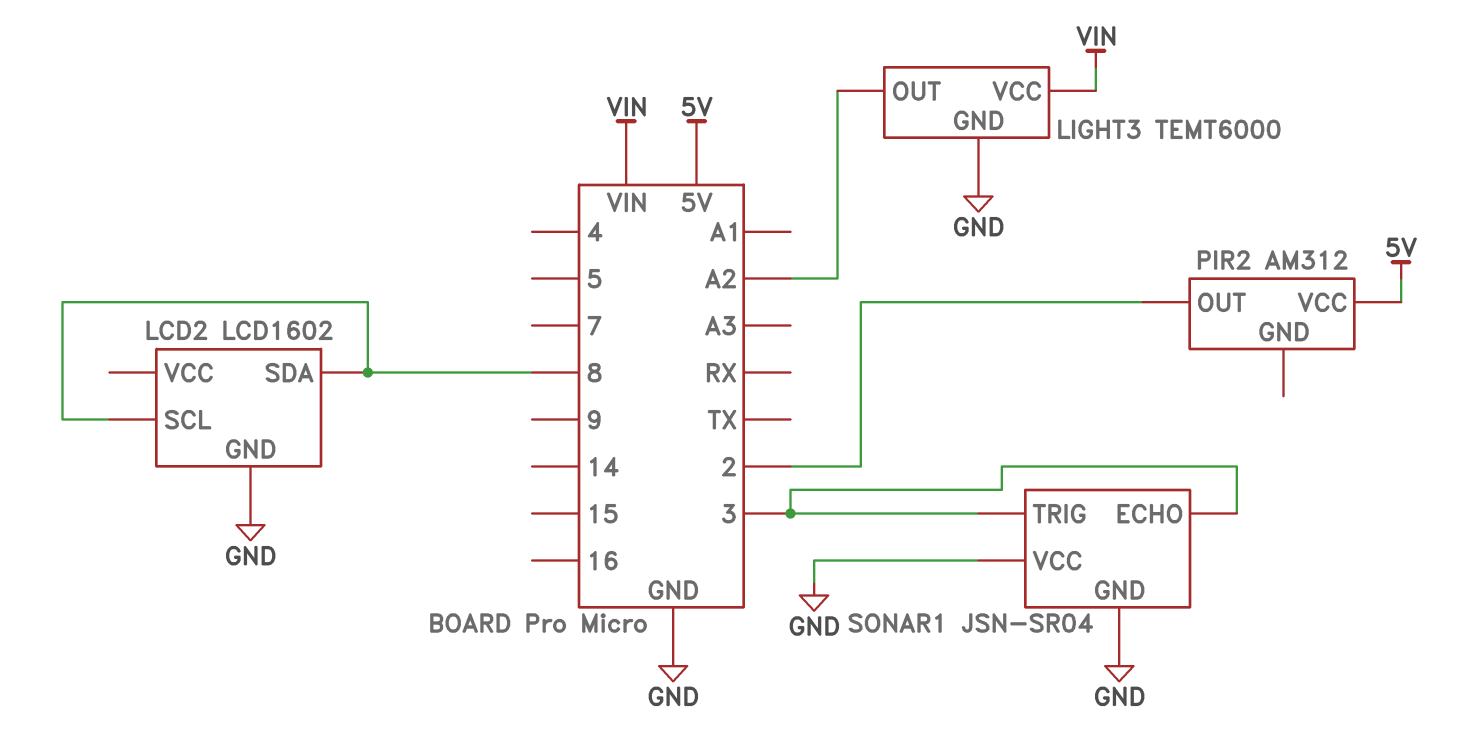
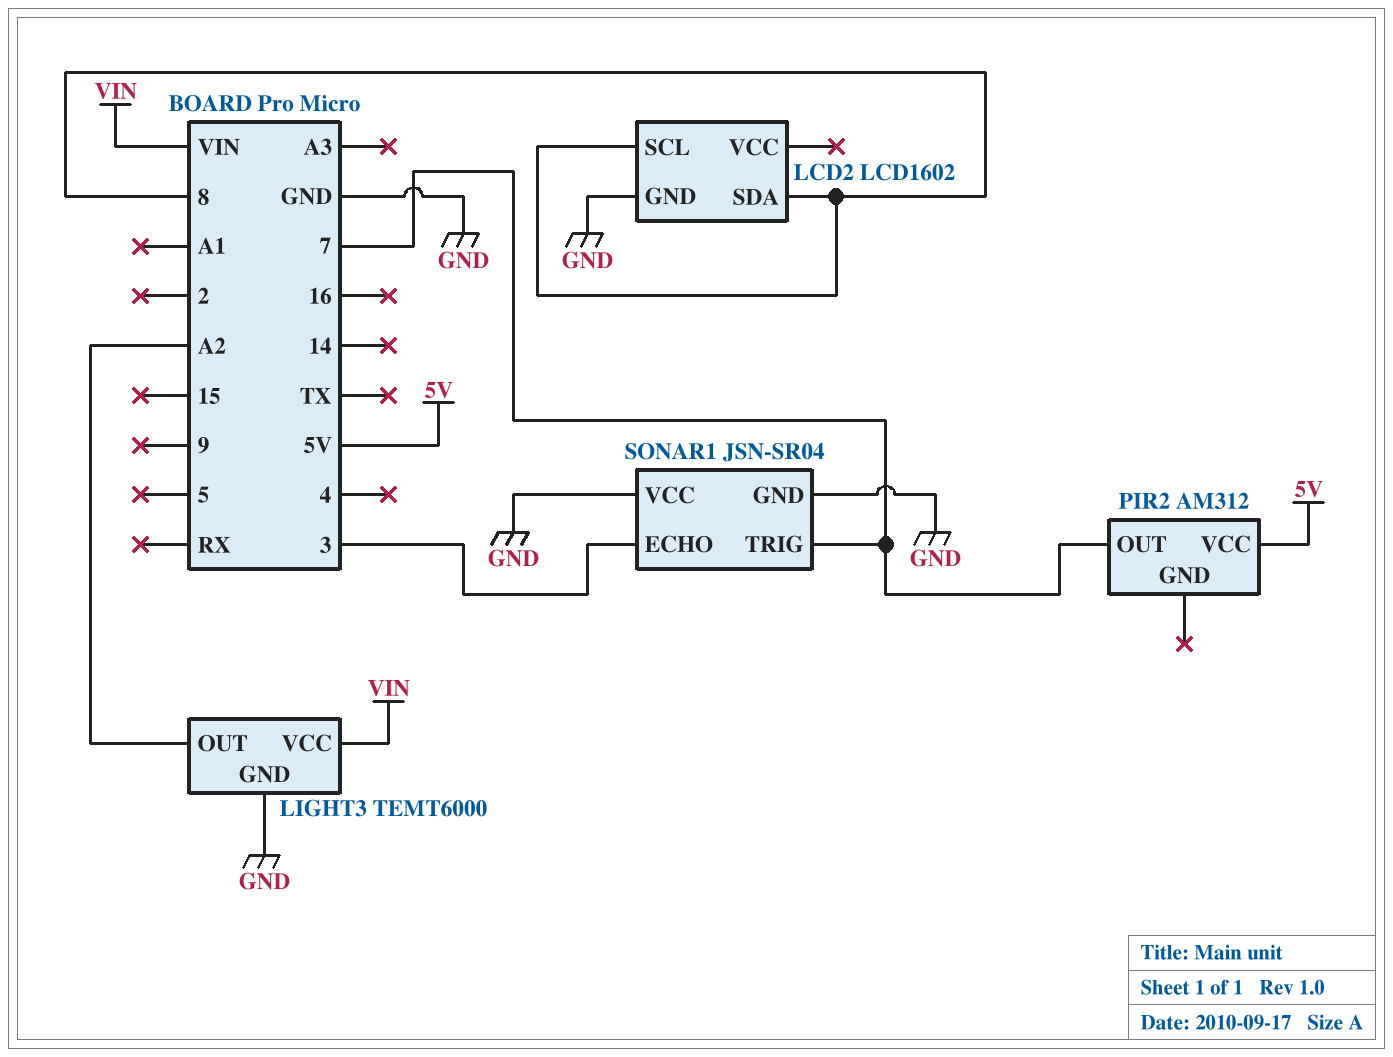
PIR2 pin OUT: 2 -> 7
SONAR1 pin TRIG: 3 -> 7

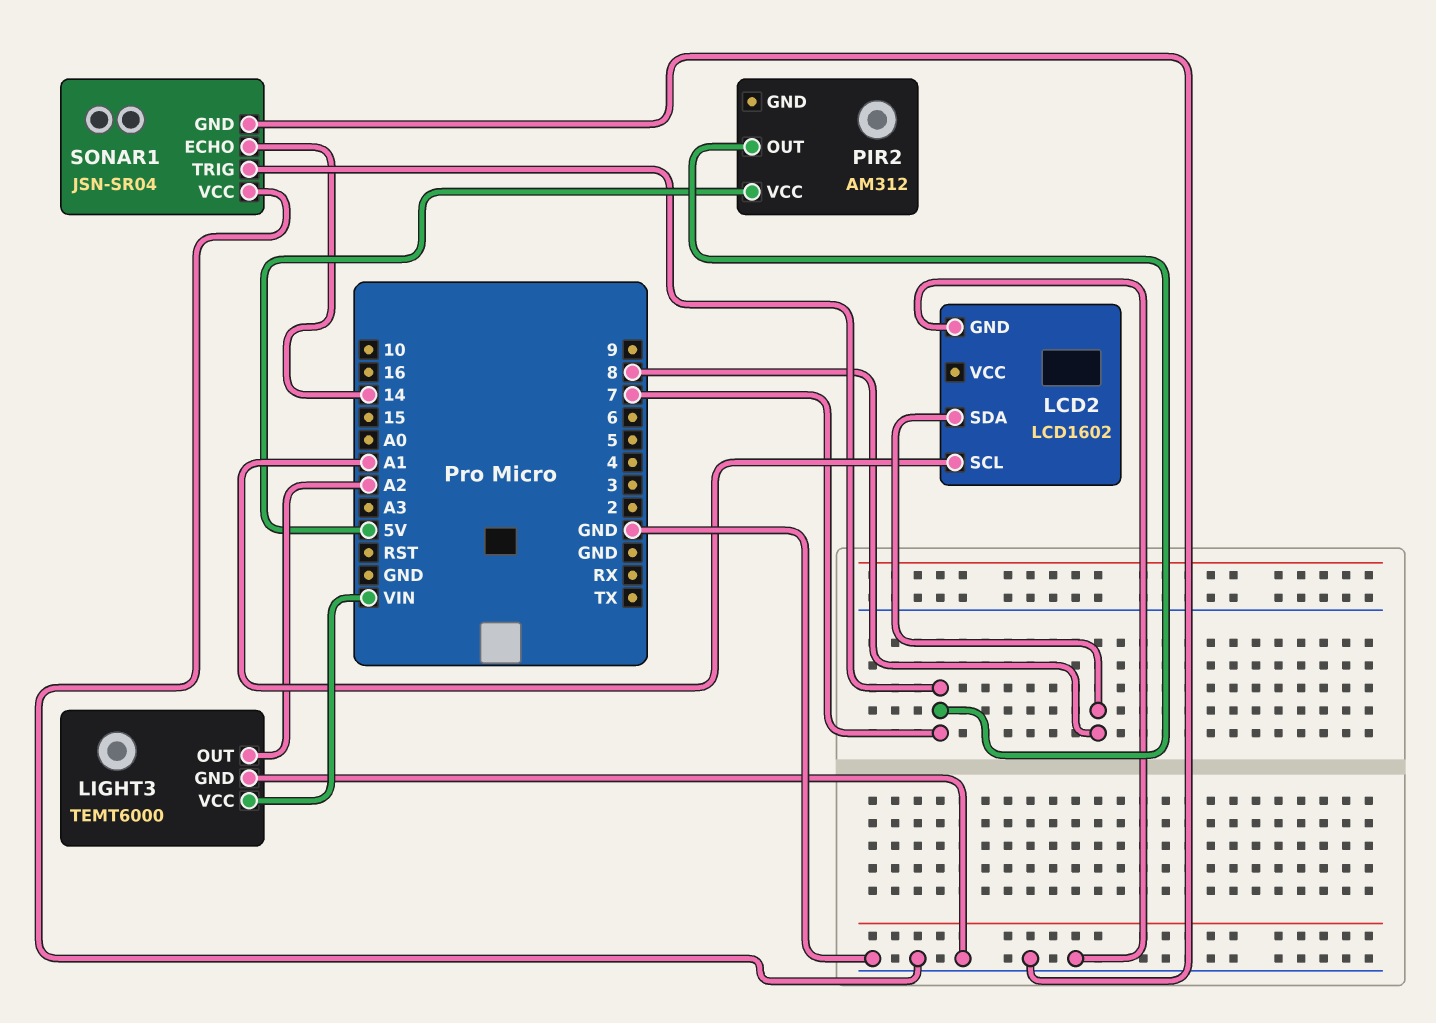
LCD2 pin SCL: 8 -> A1
SONAR1 pin ECHO: 3 -> 14

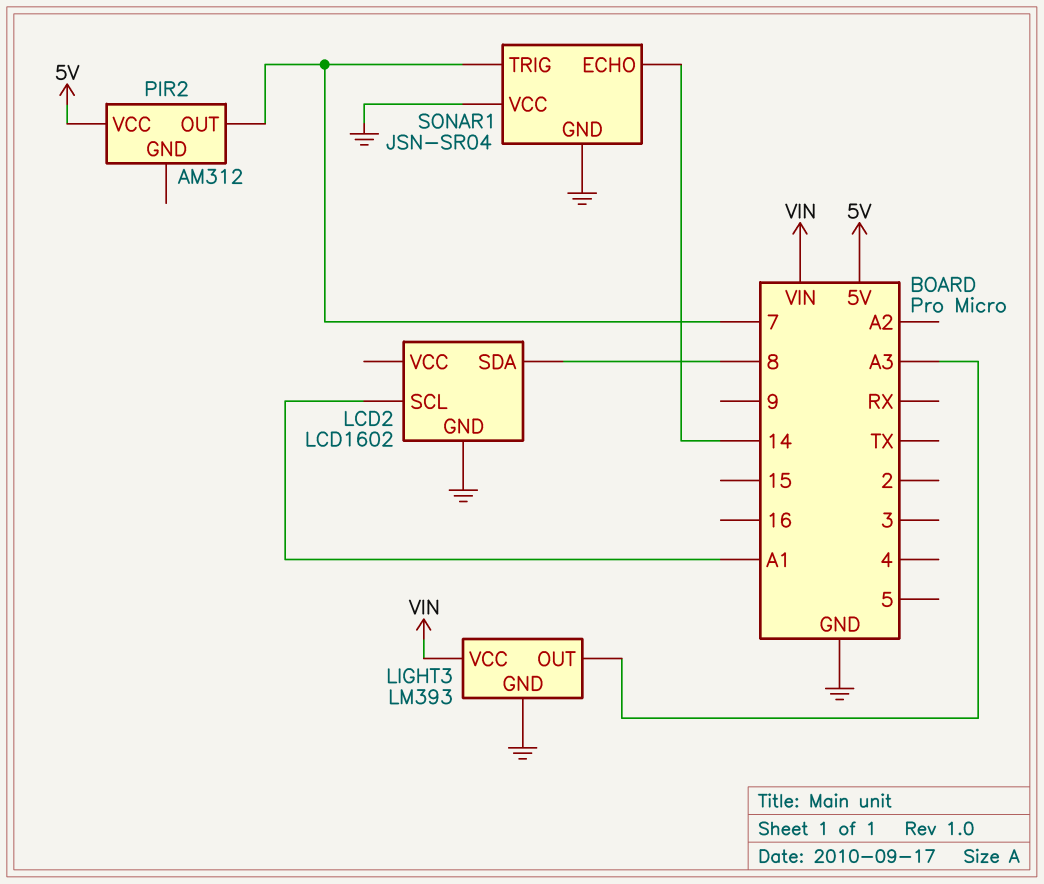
LIGHT3: TEMT6000 -> LM393
LIGHT3 pin OUT: A2 -> A3

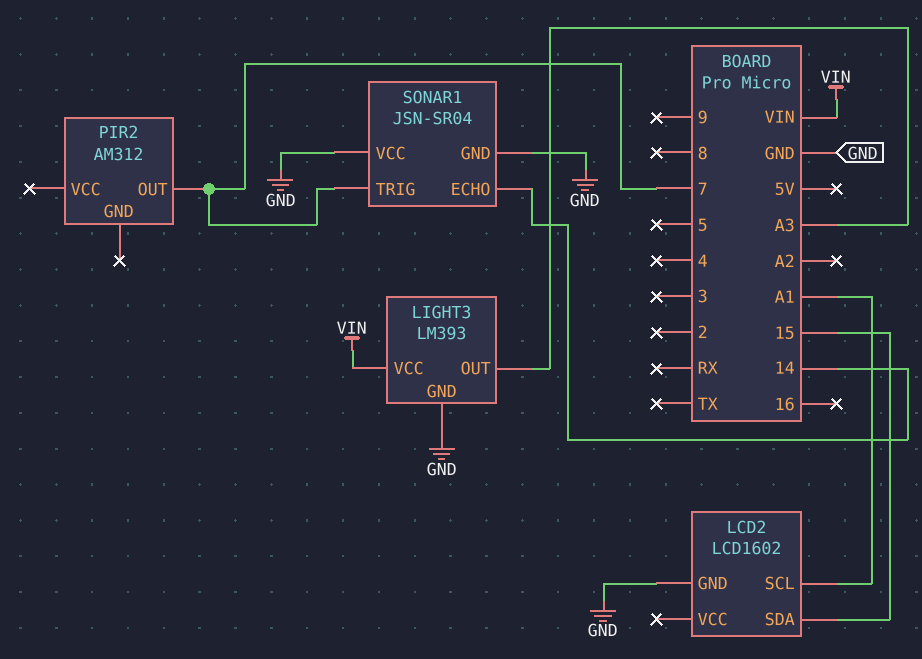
LCD2 pin SDA: 8 -> 15
PIR2 pin VCC: 5V -> none

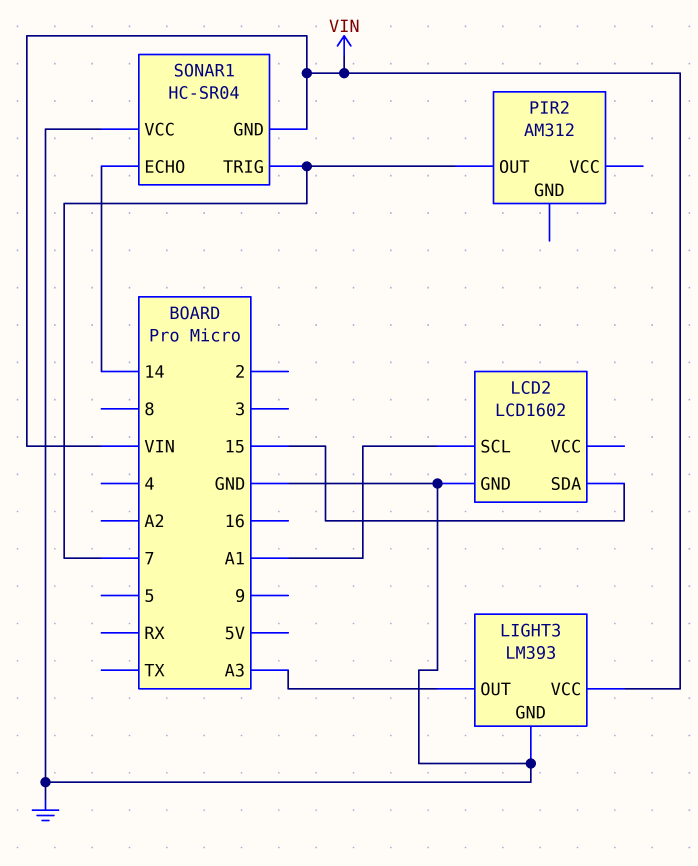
SONAR1: JSN-SR04 -> HC-SR04
SONAR1 pin GND: GND -> VIN

